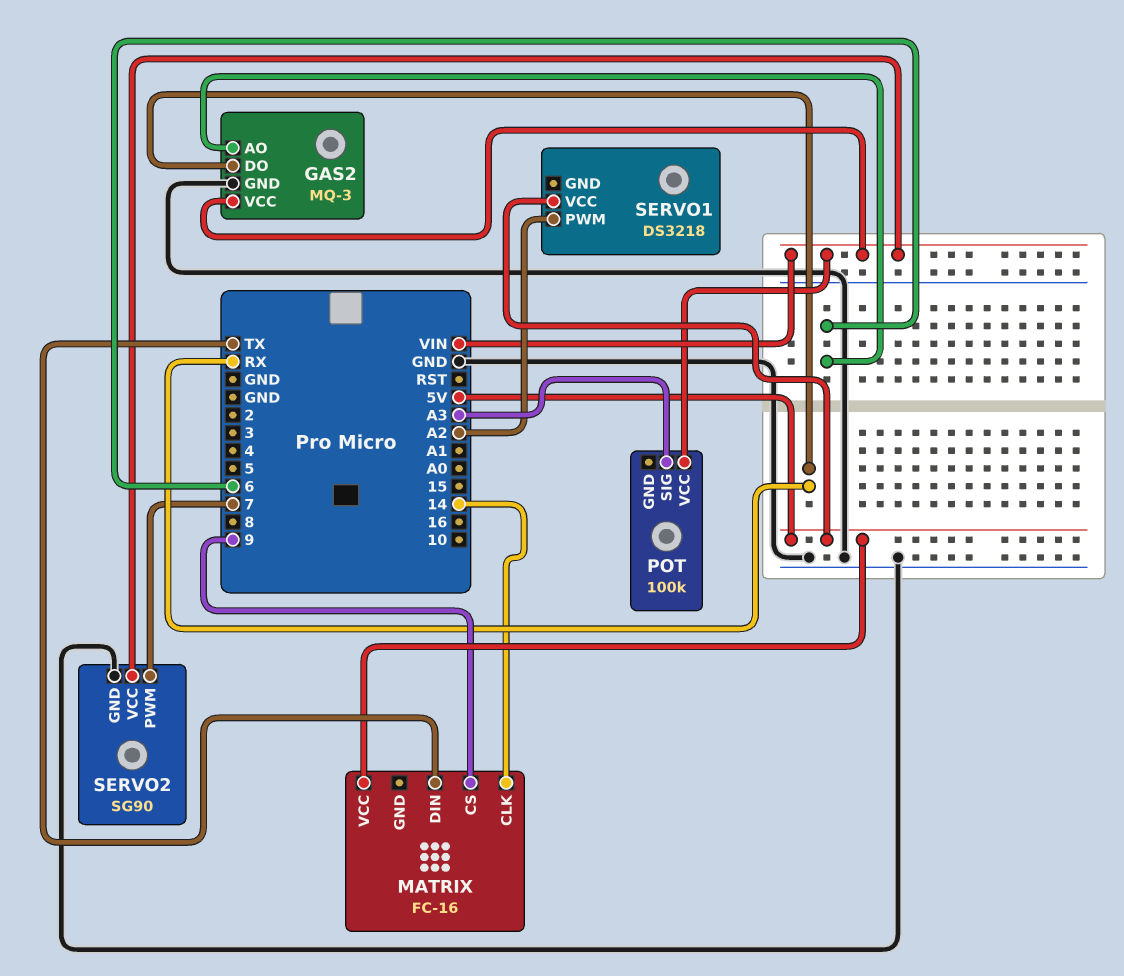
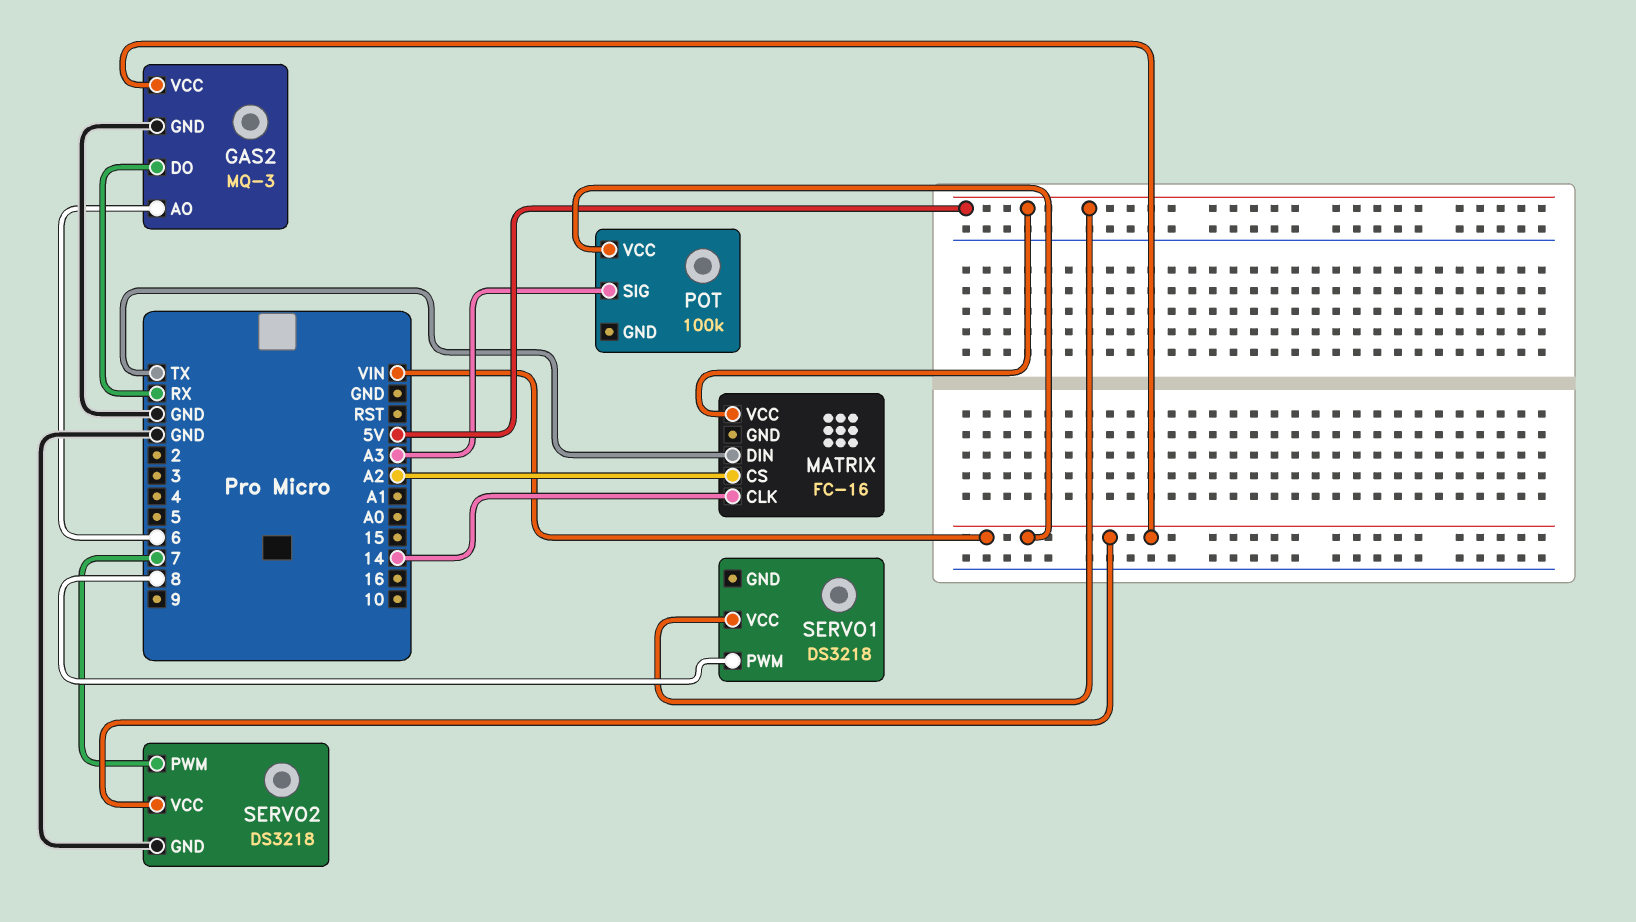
MATRIX pin CS: 9 -> A2
SERVO1 pin PWM: A2 -> 8
SERVO2: SG90 -> DS3218

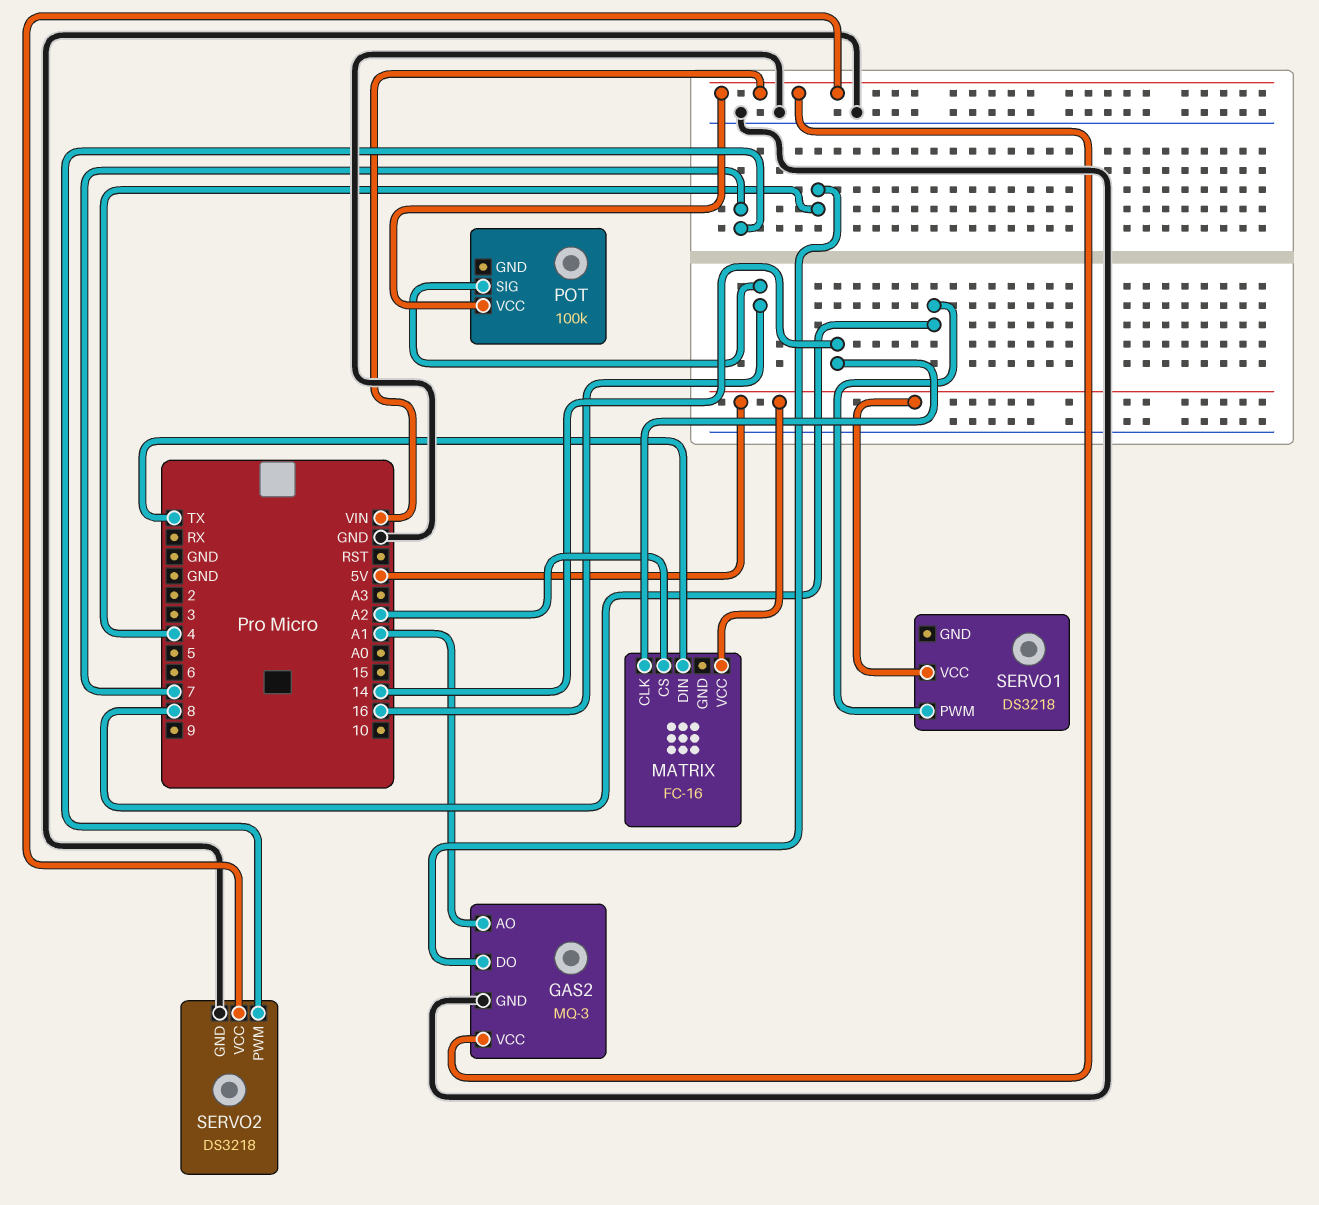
GAS2 pin AO: 6 -> A1
GAS2 pin DO: RX -> 4
POT pin SIG: A3 -> 16

